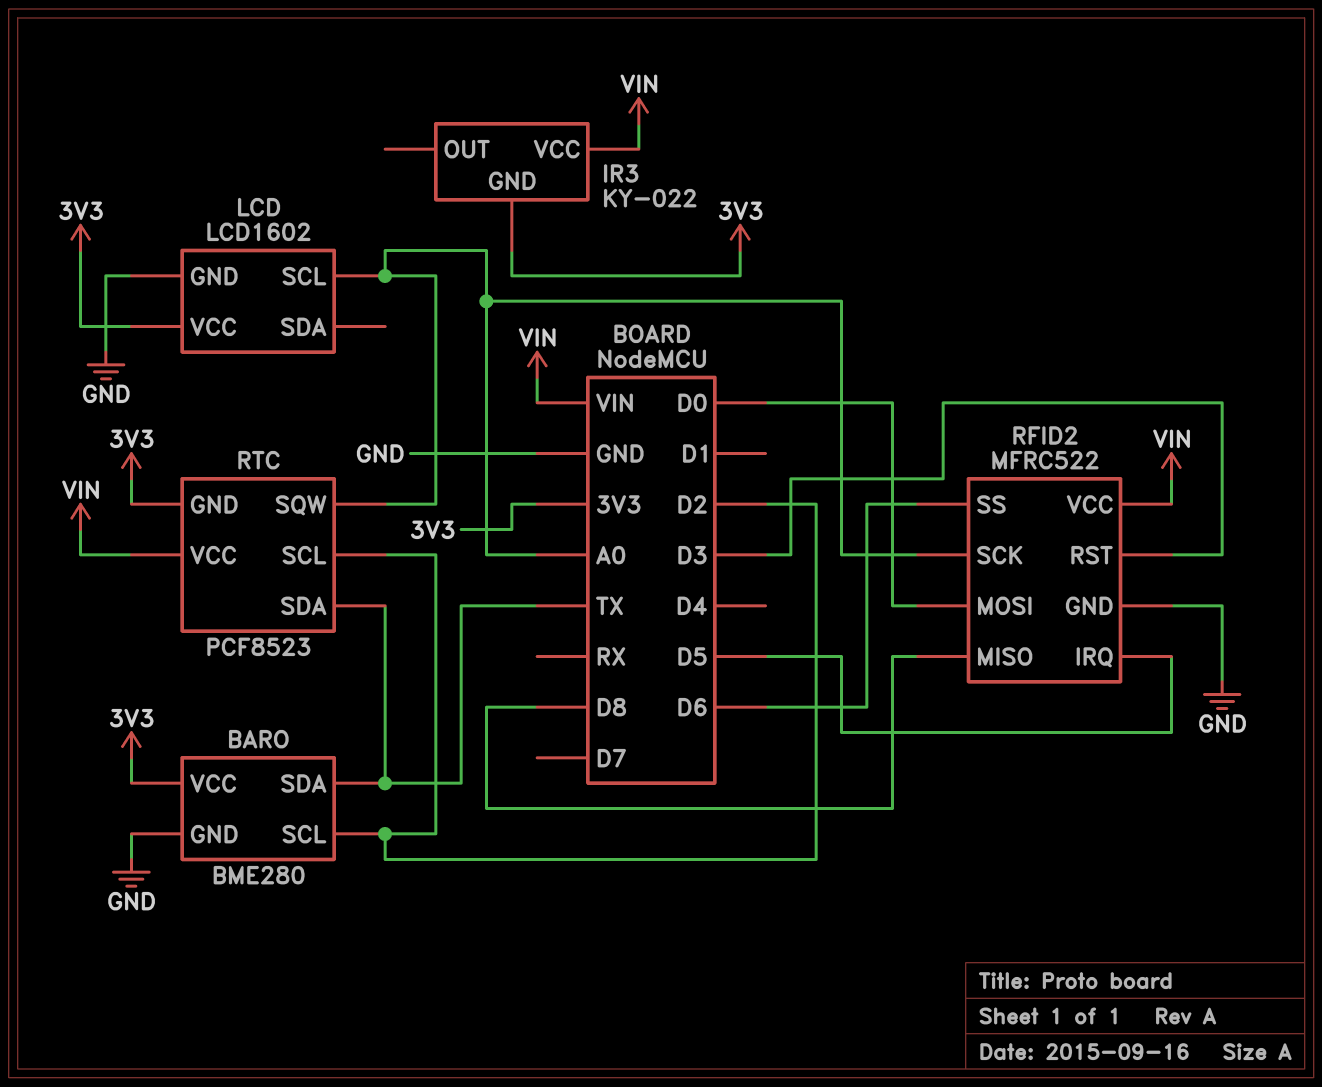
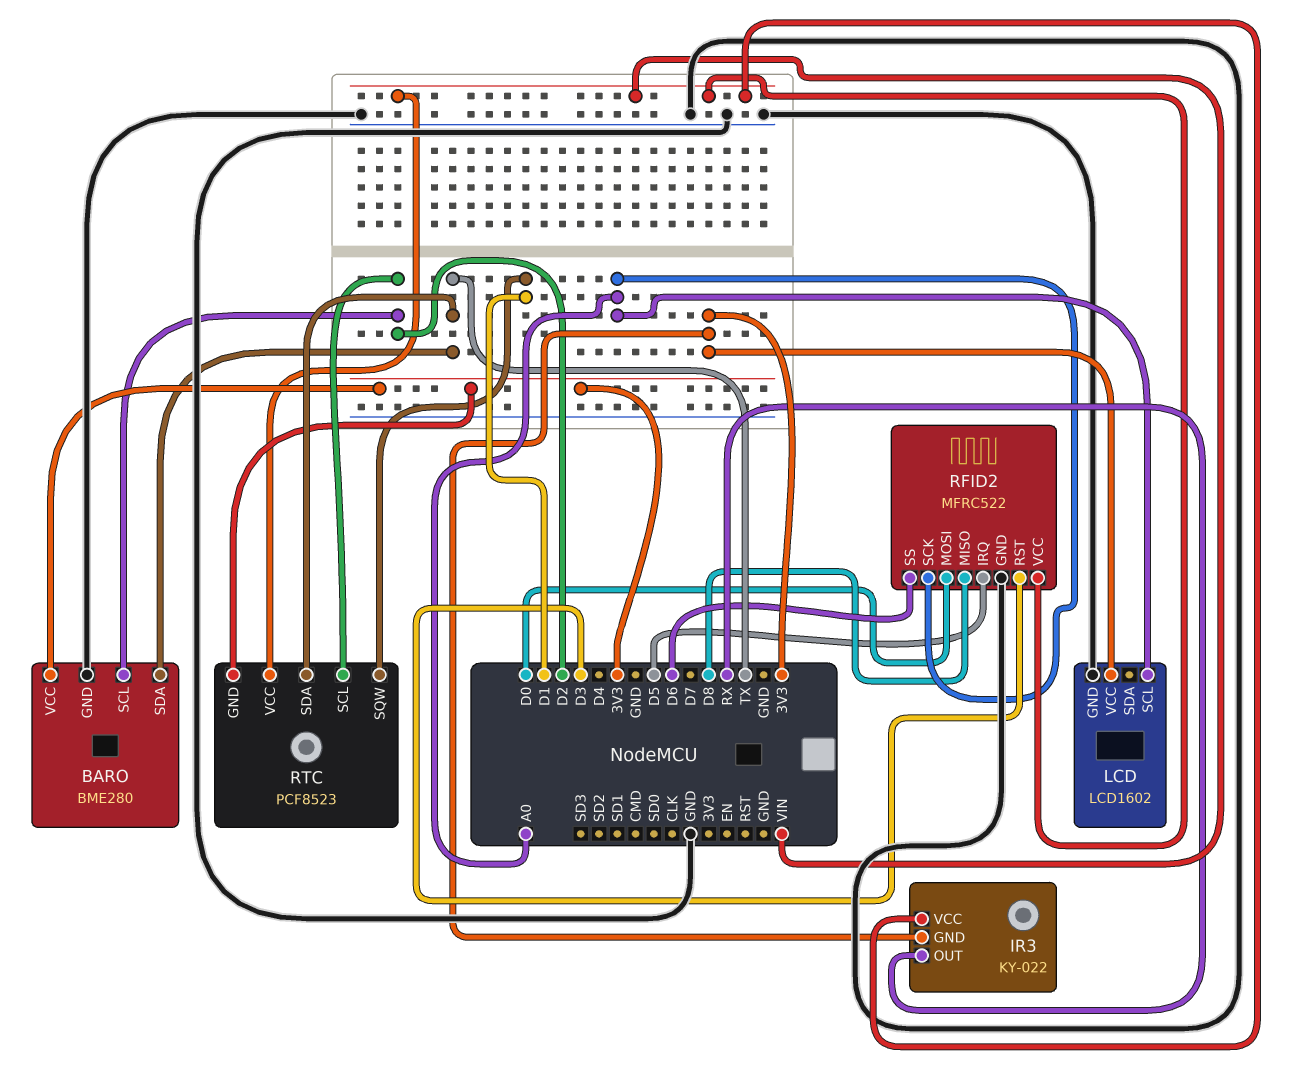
IR3 pin OUT: none -> RX
RTC pin SQW: A0 -> D1

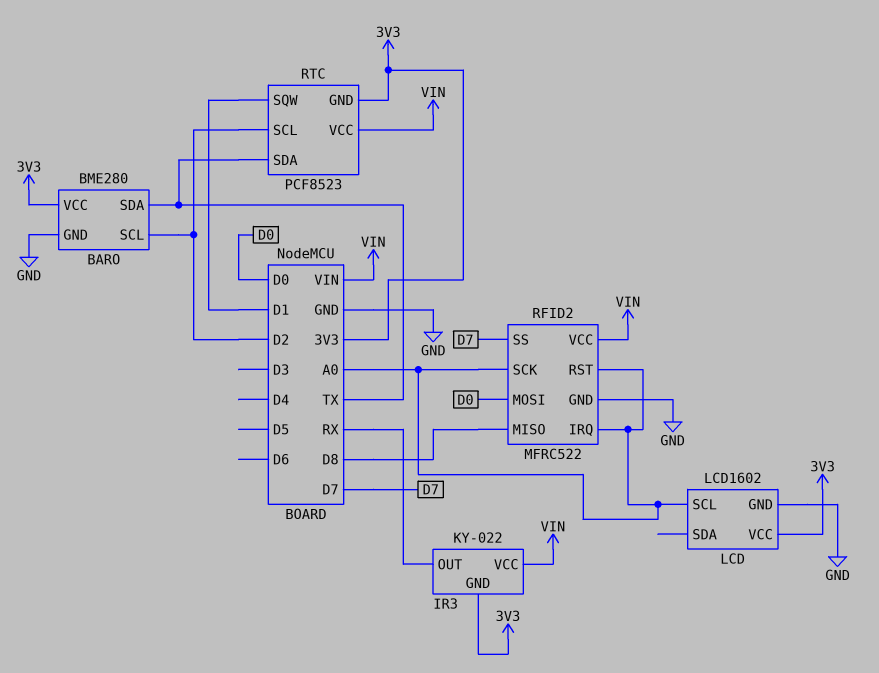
RFID2 pin IRQ: D5 -> A0
RFID2 pin RST: D3 -> A0
RFID2 pin SS: D6 -> D7

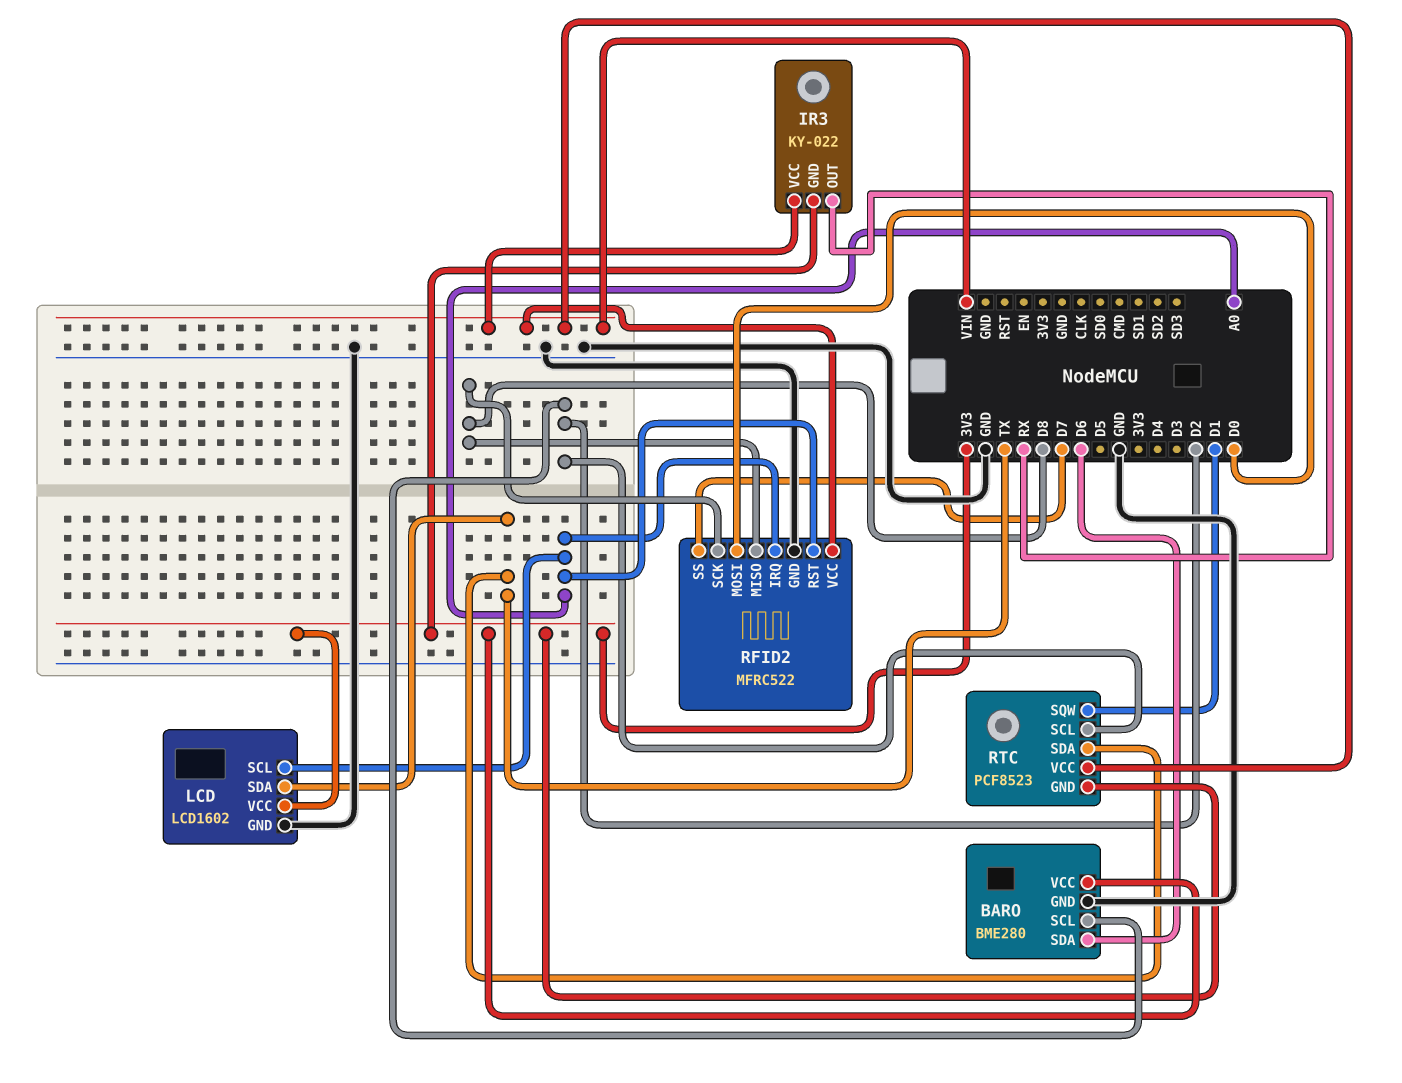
BARO pin SDA: TX -> D6
LCD pin SDA: none -> TX
RFID2 pin SCK: A0 -> D8

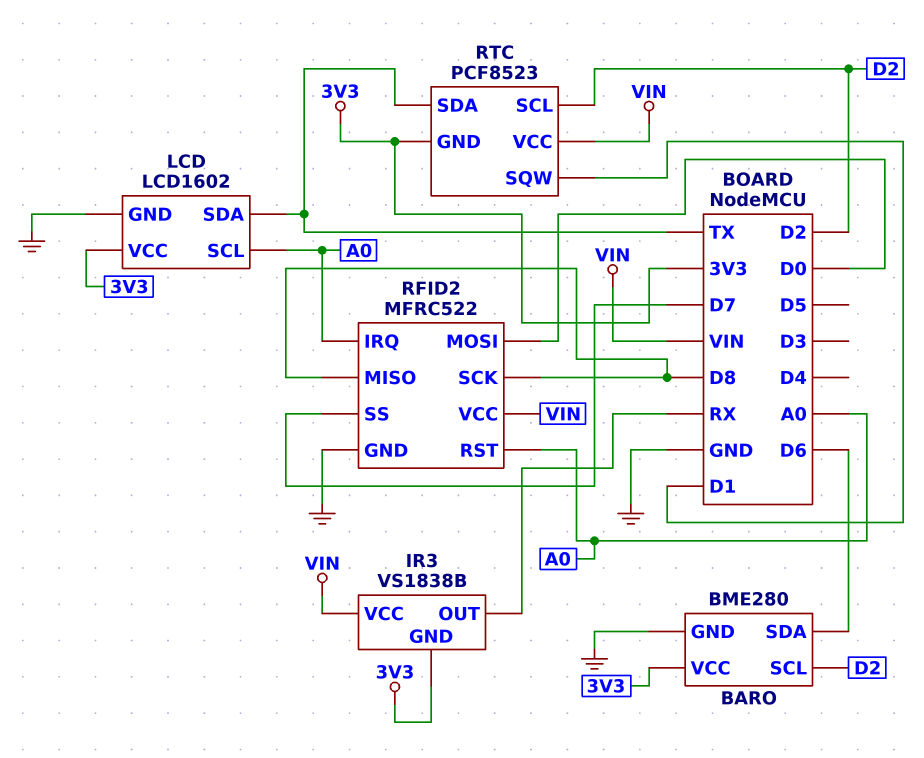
IR3: KY-022 -> VS1838B

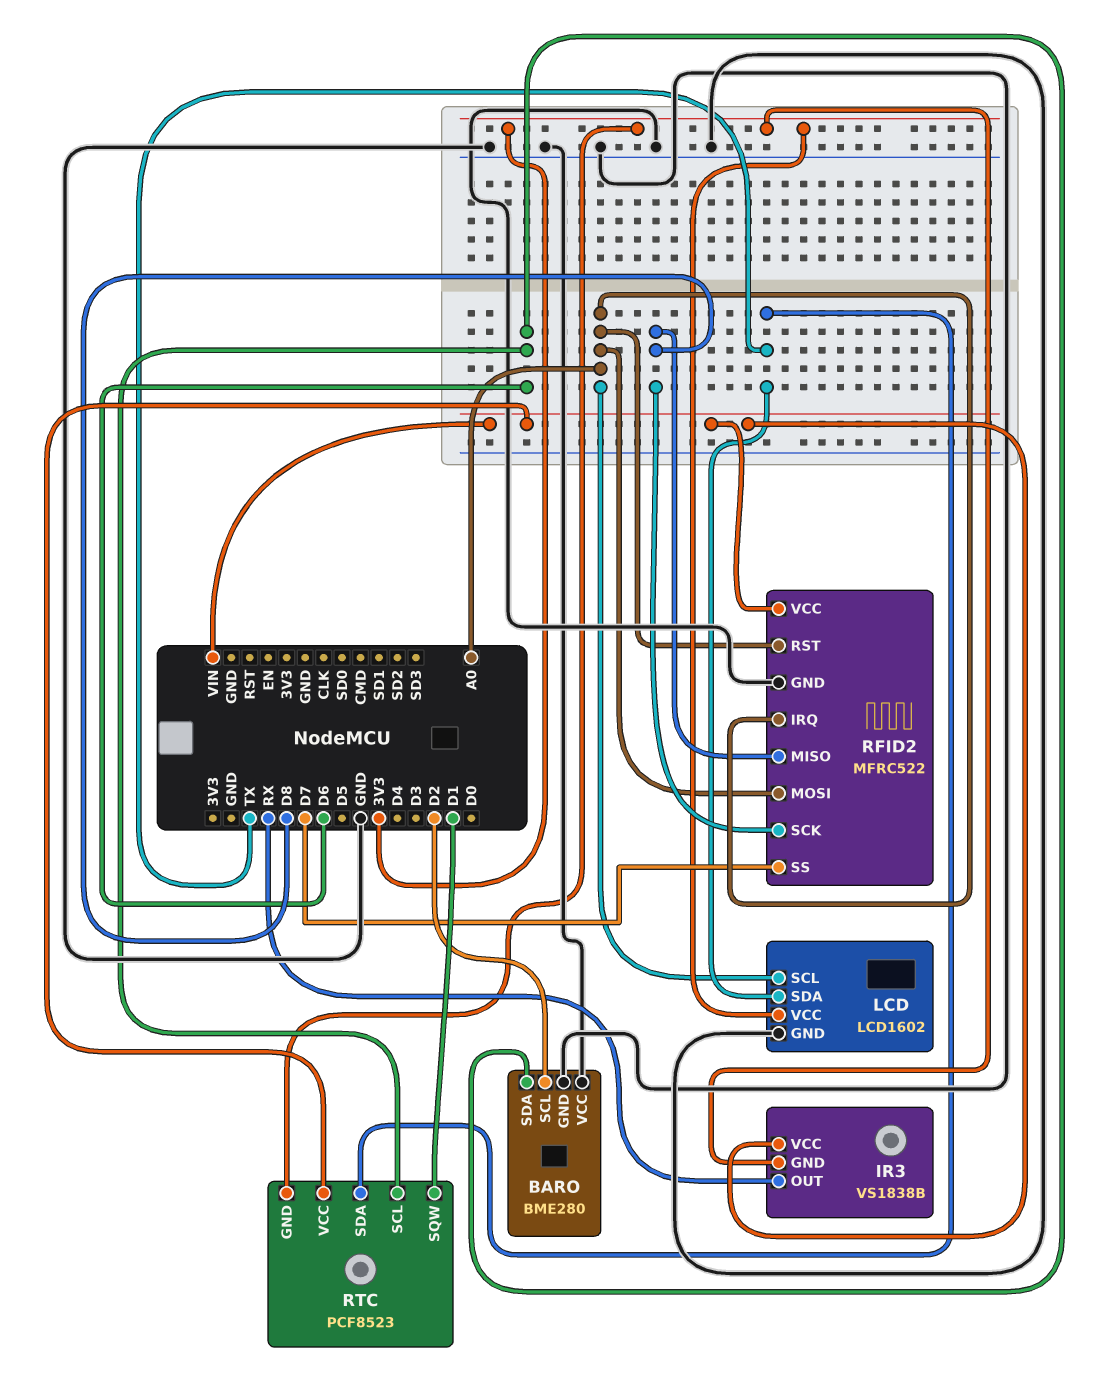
BARO pin VCC: 3V3 -> GND
RFID2 pin MOSI: D0 -> A0
RTC pin SCL: D2 -> D6

